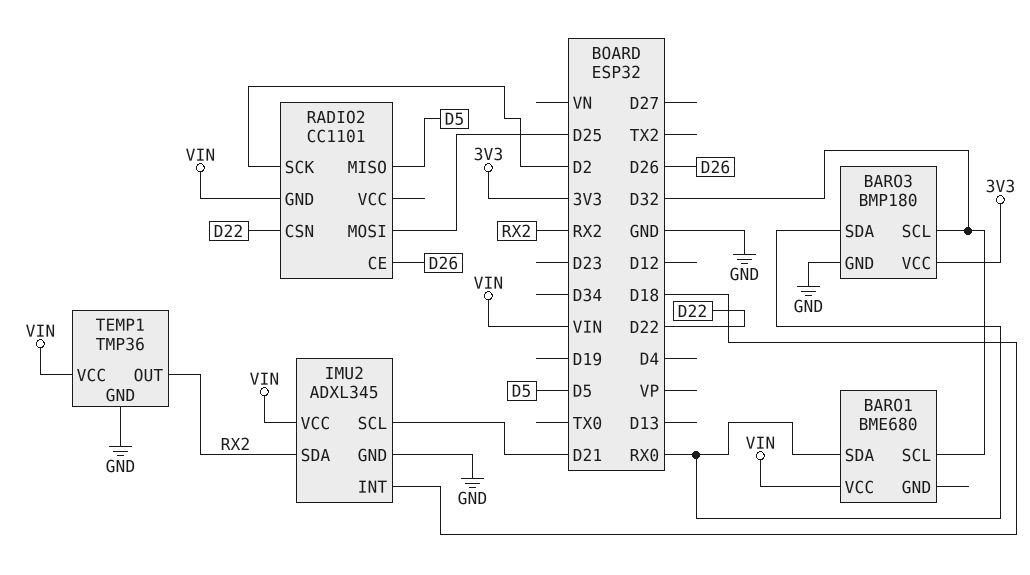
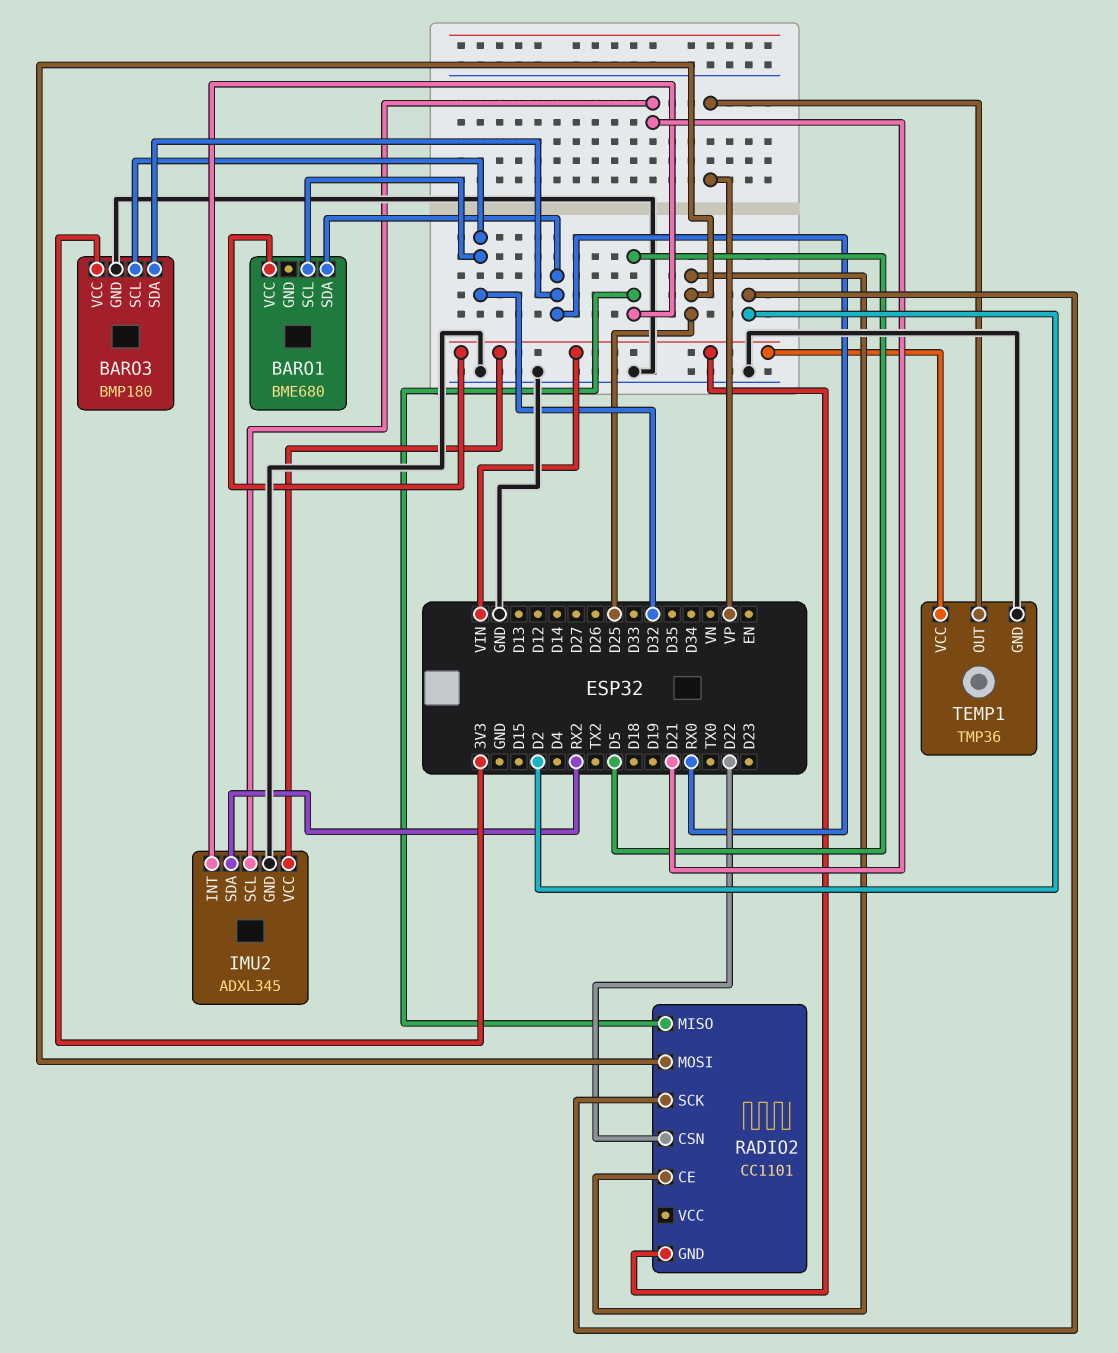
IMU2 pin INT: D18 -> D5
RADIO2 pin CE: D26 -> D25
TEMP1 pin OUT: RX2 -> VP

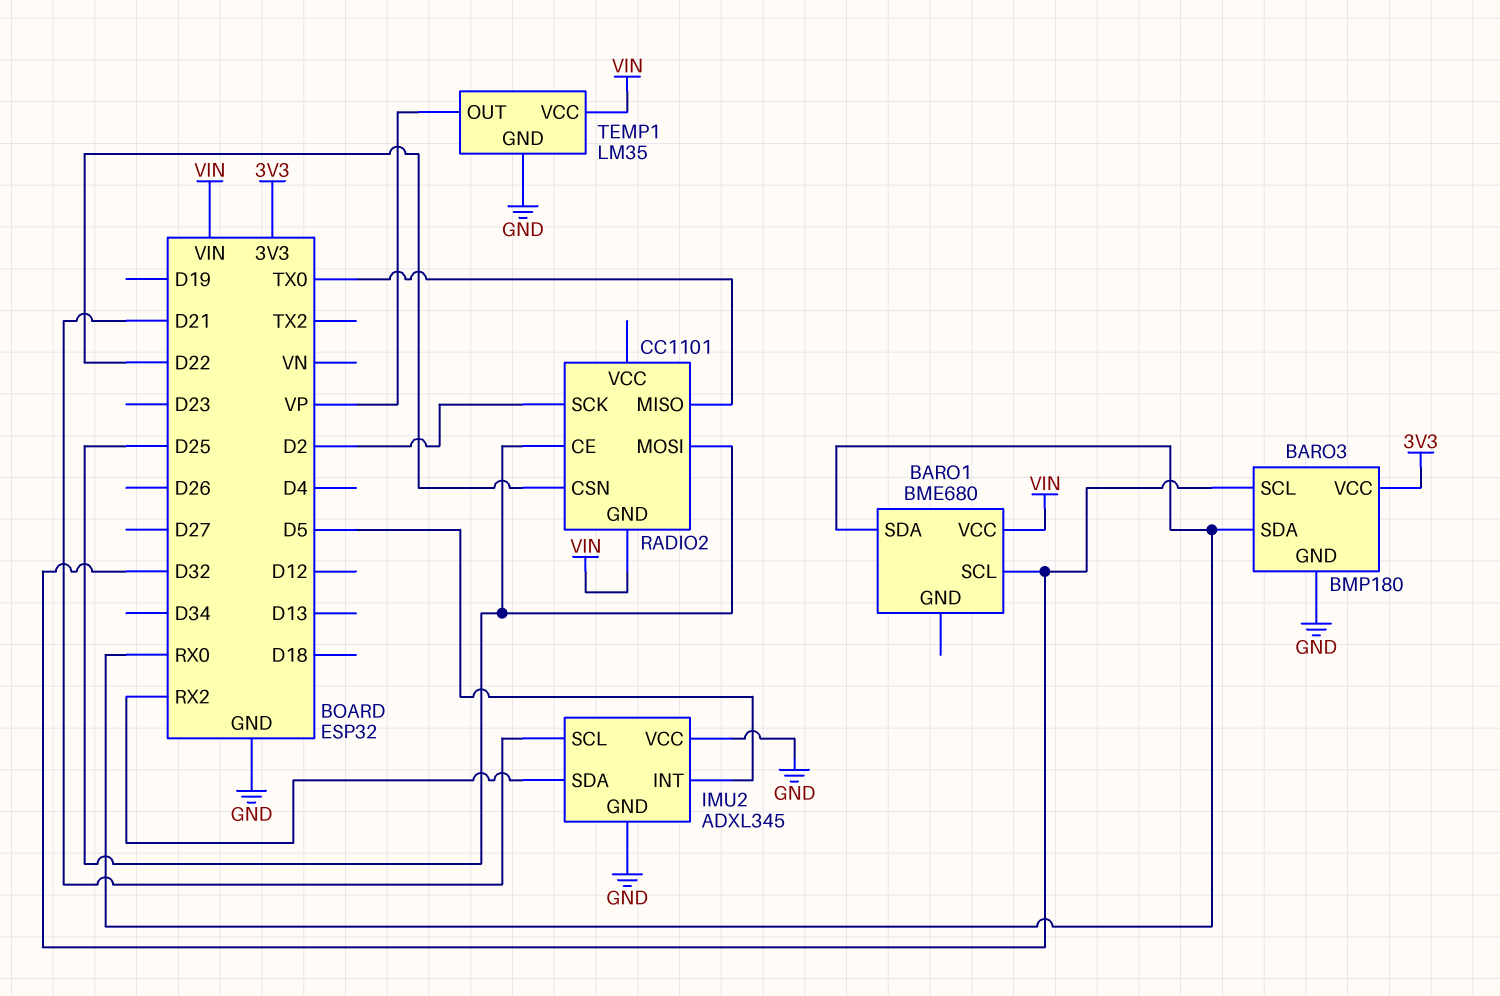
IMU2 pin VCC: VIN -> GND
RADIO2 pin MISO: D5 -> TX0
TEMP1: TMP36 -> LM35

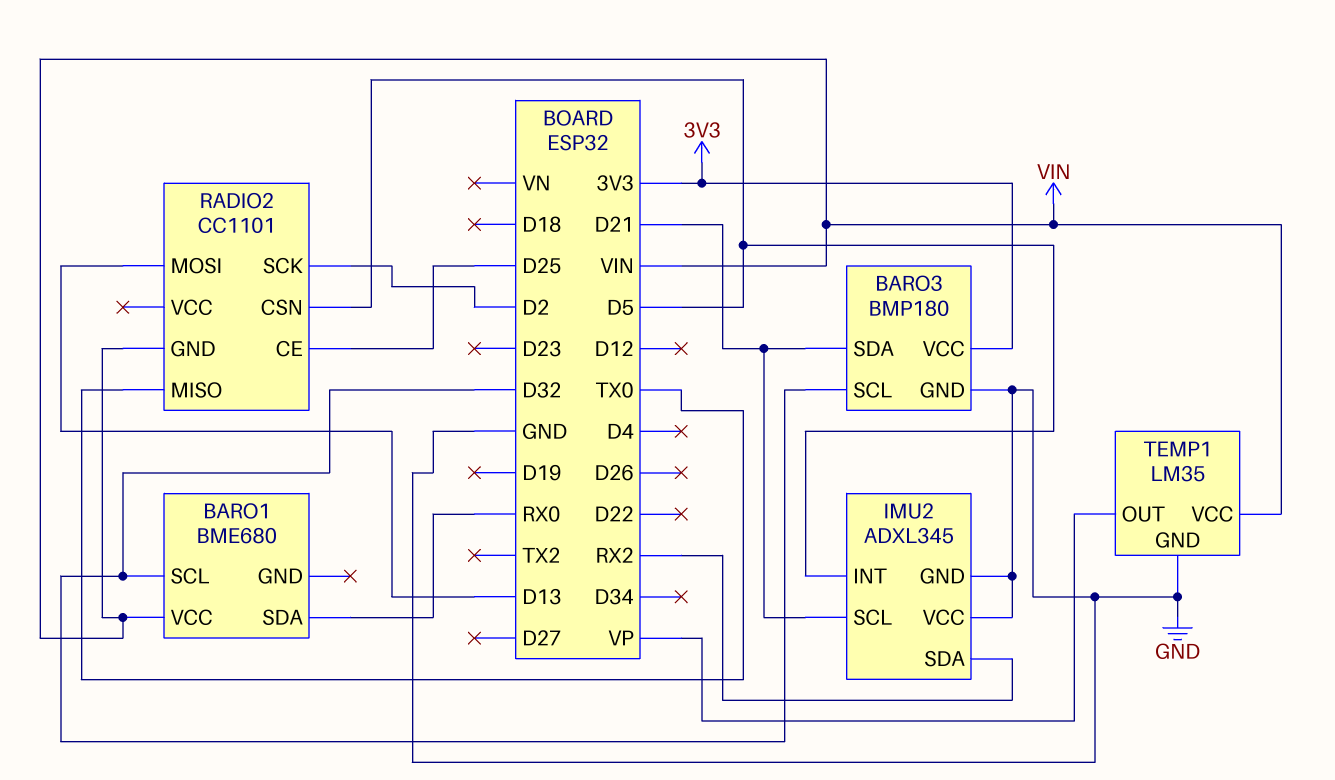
BARO3 pin SDA: RX0 -> D21
RADIO2 pin CSN: D22 -> D5
RADIO2 pin MOSI: D25 -> D13

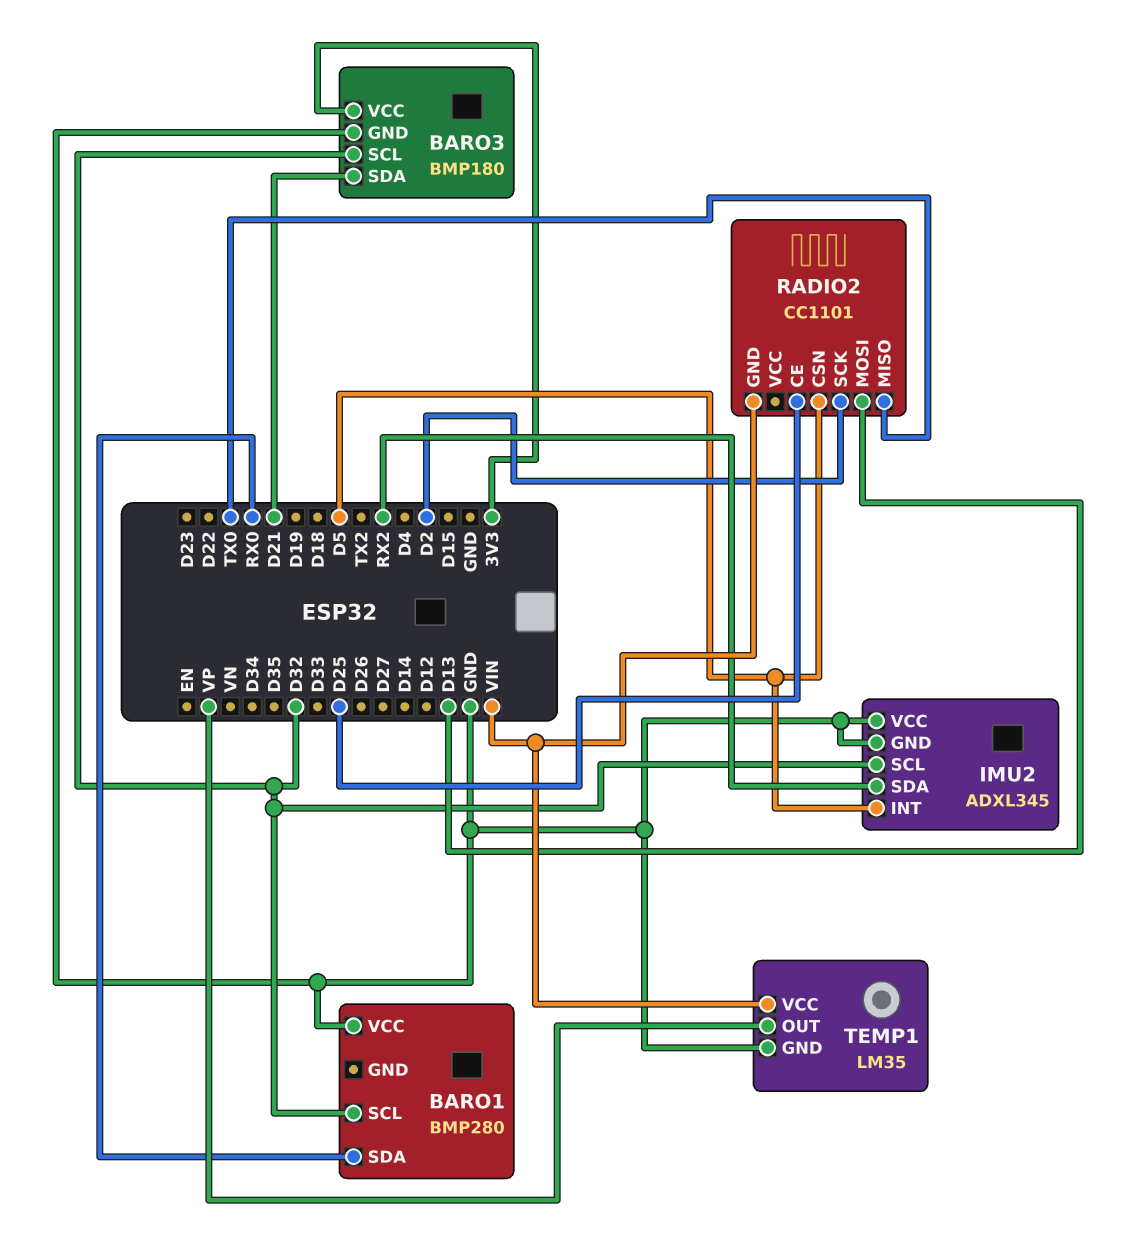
BARO1: BME680 -> BMP280
BARO1 pin VCC: VIN -> GND
IMU2 pin SCL: D21 -> D32

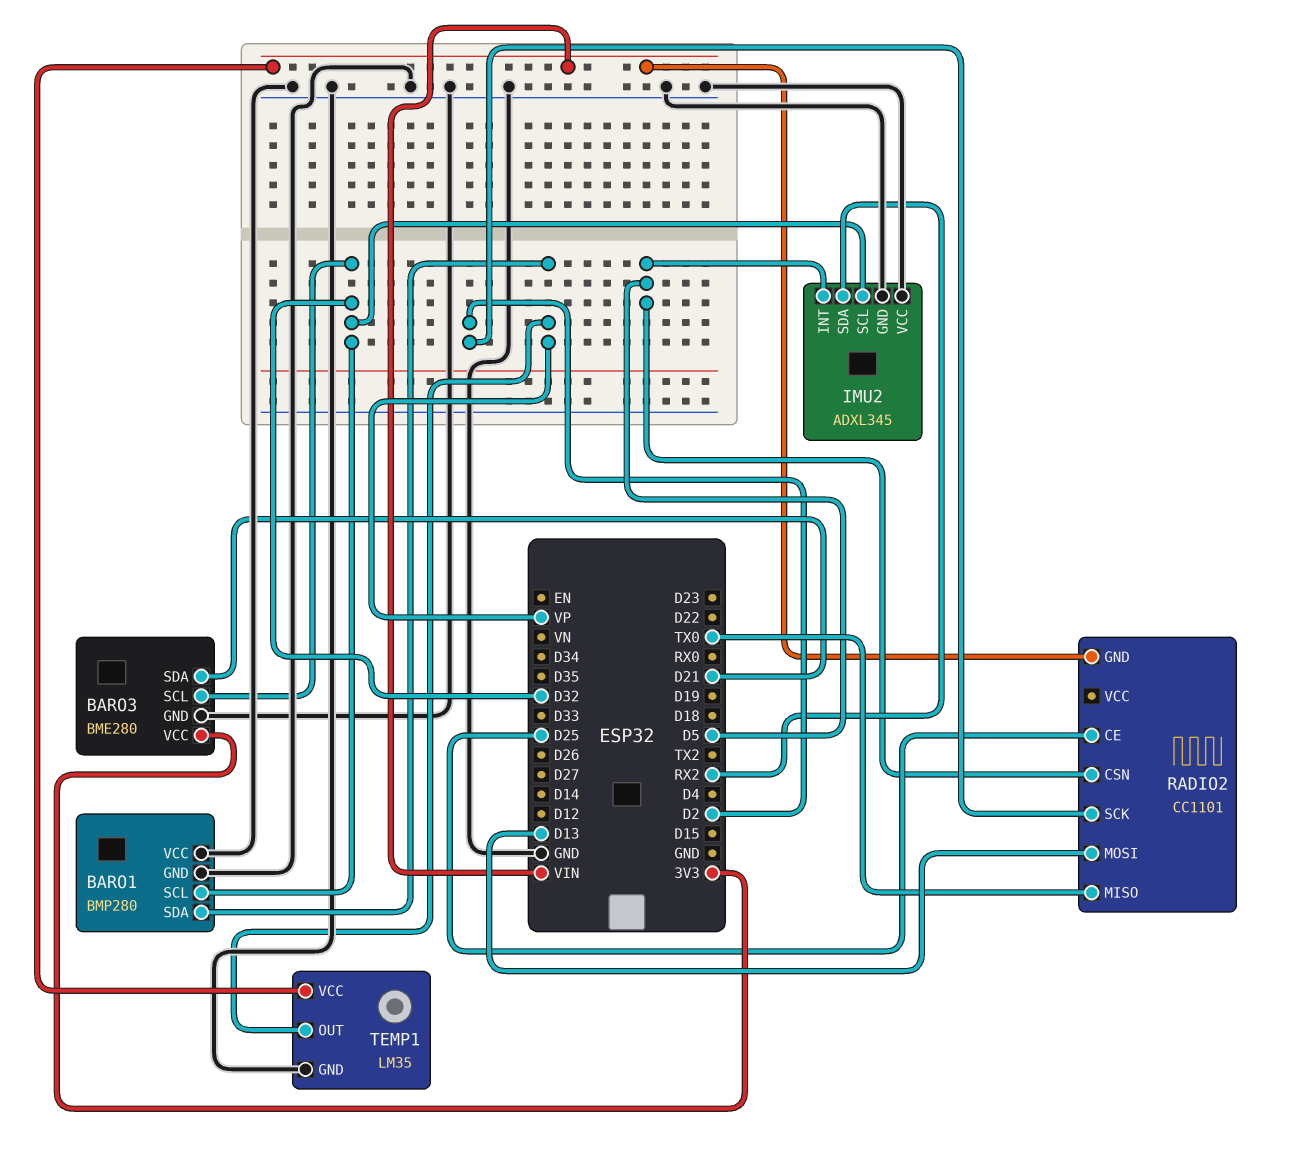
BARO1 pin GND: none -> GND
BARO1 pin SDA: RX0 -> VP
BARO3: BMP180 -> BME280

